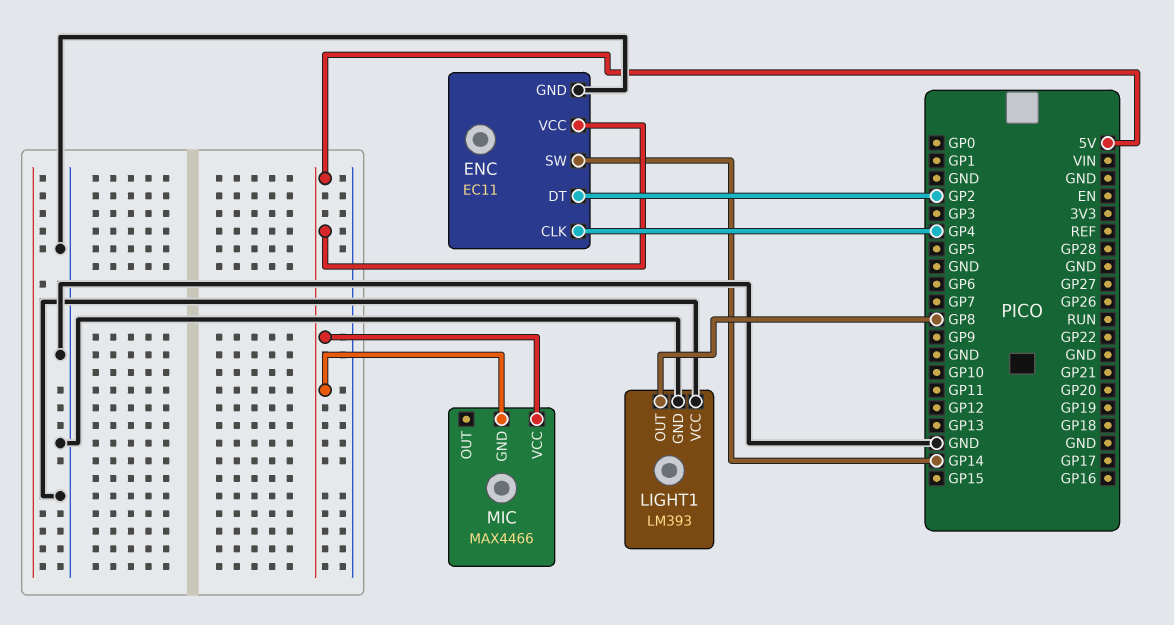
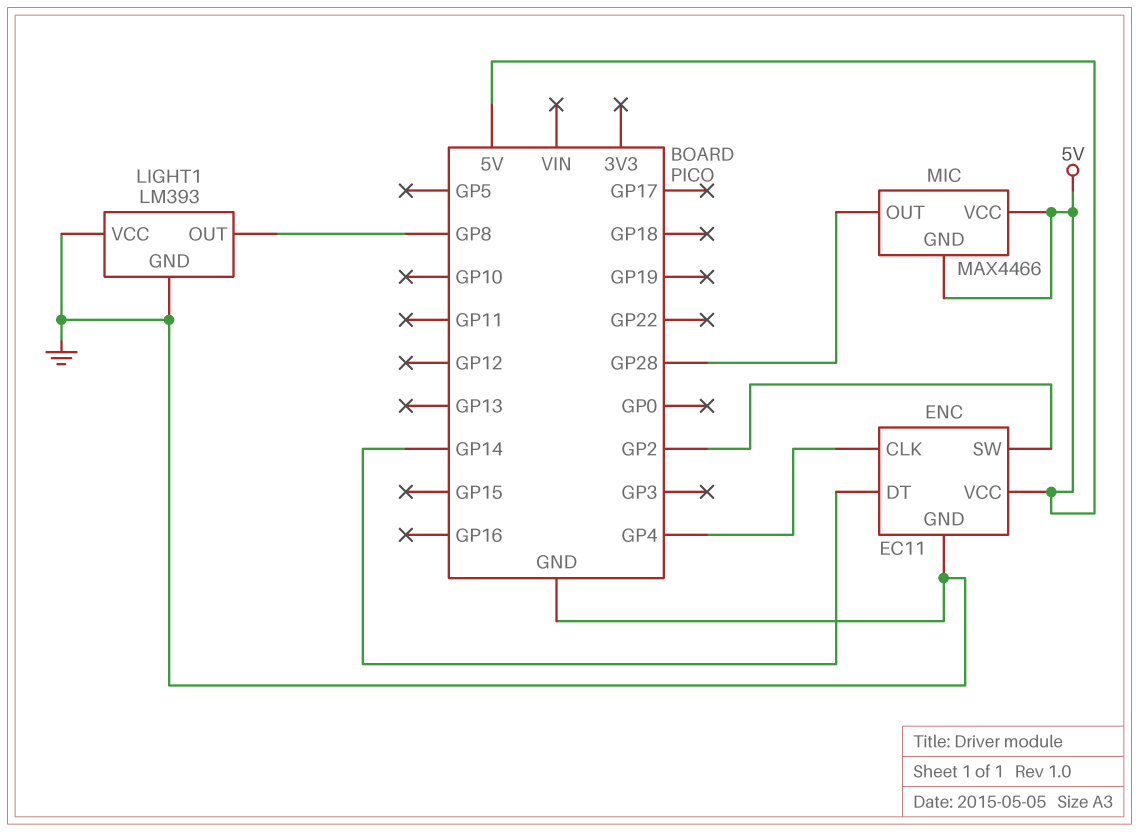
ENC pin DT: GP2 -> GP14
ENC pin SW: GP14 -> GP2
MIC pin OUT: none -> GP28

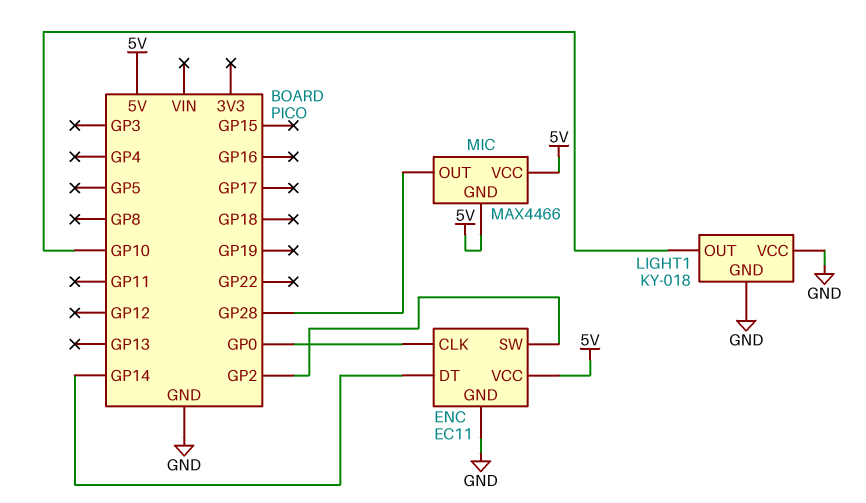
ENC pin CLK: GP4 -> GP0
LIGHT1: LM393 -> KY-018
LIGHT1 pin OUT: GP8 -> GP10

